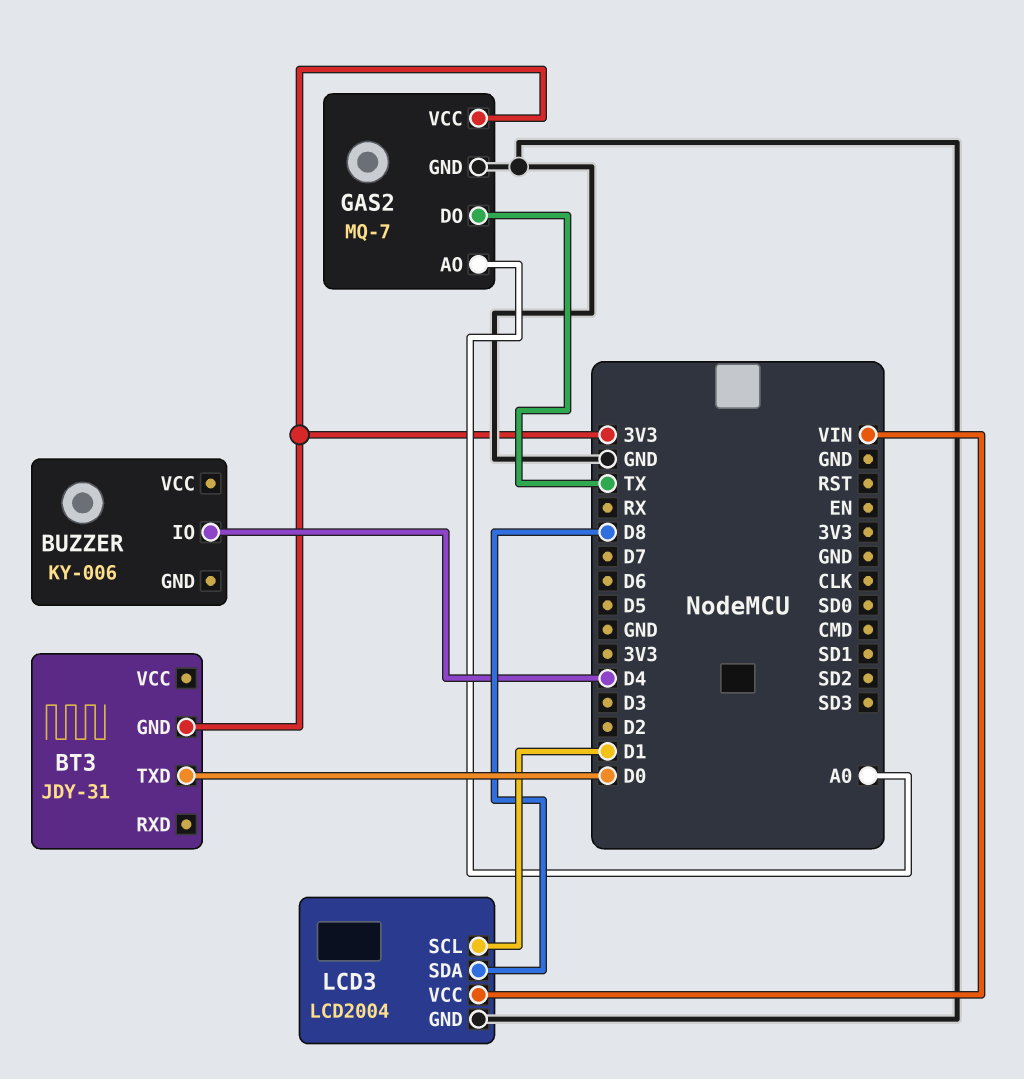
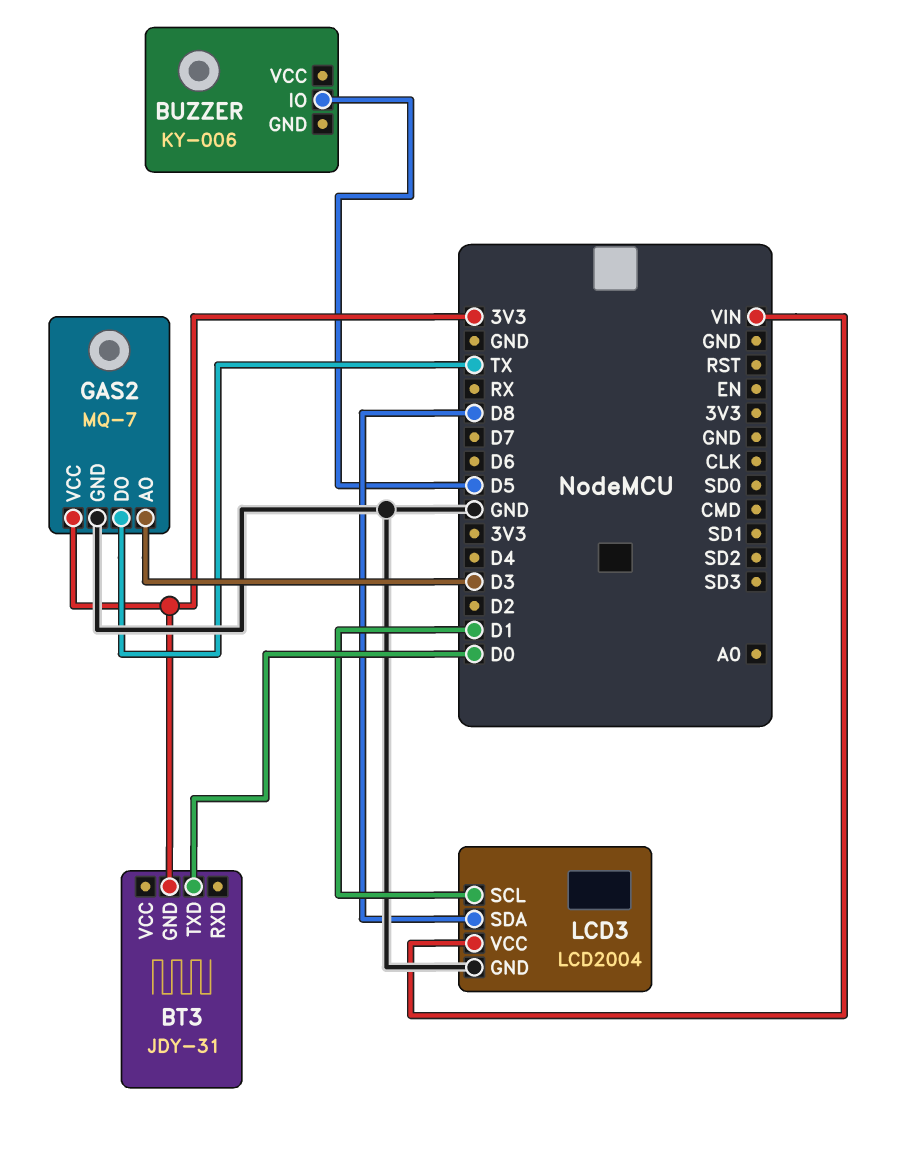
BUZZER pin IO: D4 -> D5
GAS2 pin AO: A0 -> D3

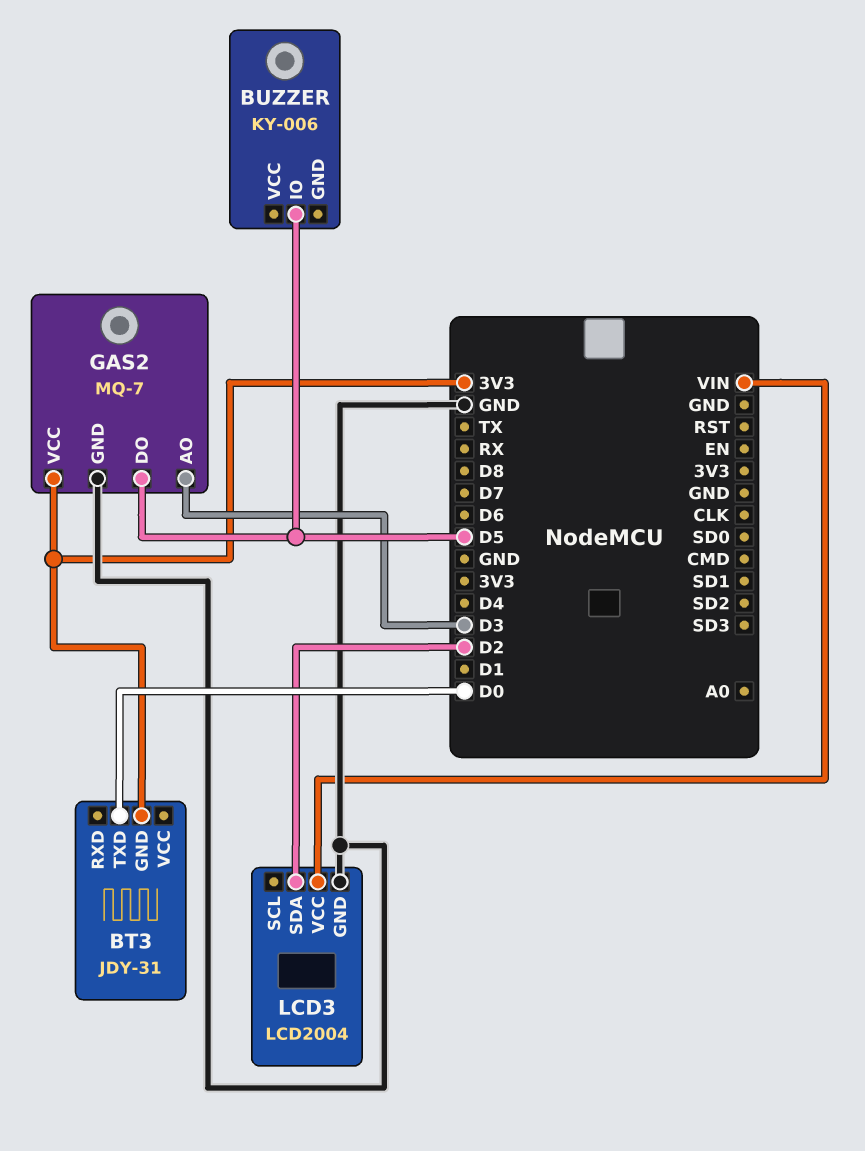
GAS2 pin DO: TX -> D5
LCD3 pin SCL: D1 -> none
LCD3 pin SDA: D8 -> D2

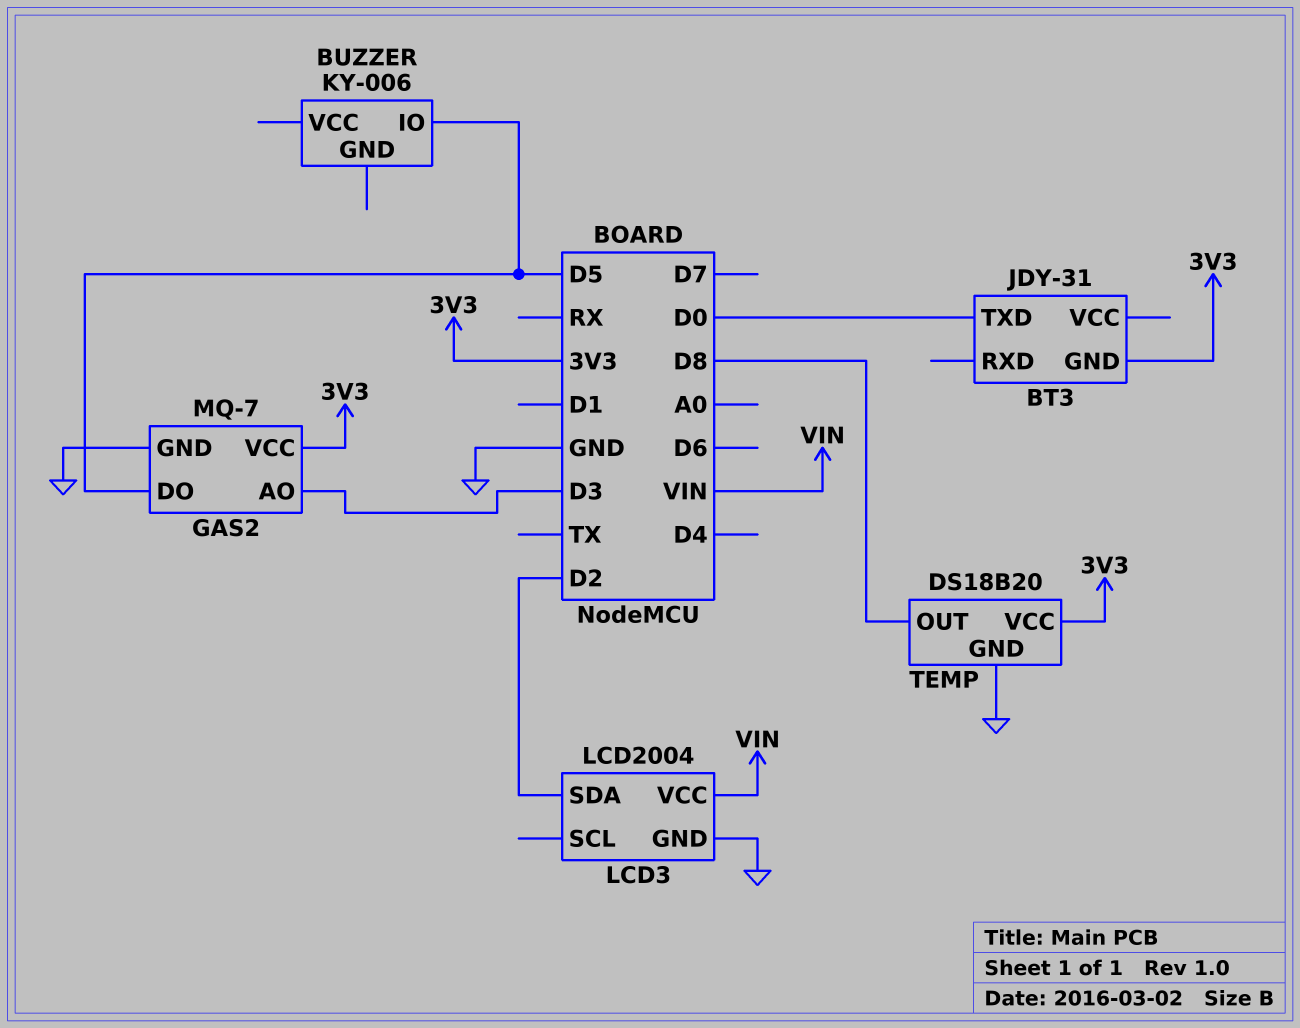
TEMP: none -> DS18B20
TEMP pin GND: none -> GND
TEMP pin OUT: none -> D8
TEMP pin VCC: none -> 3V3

